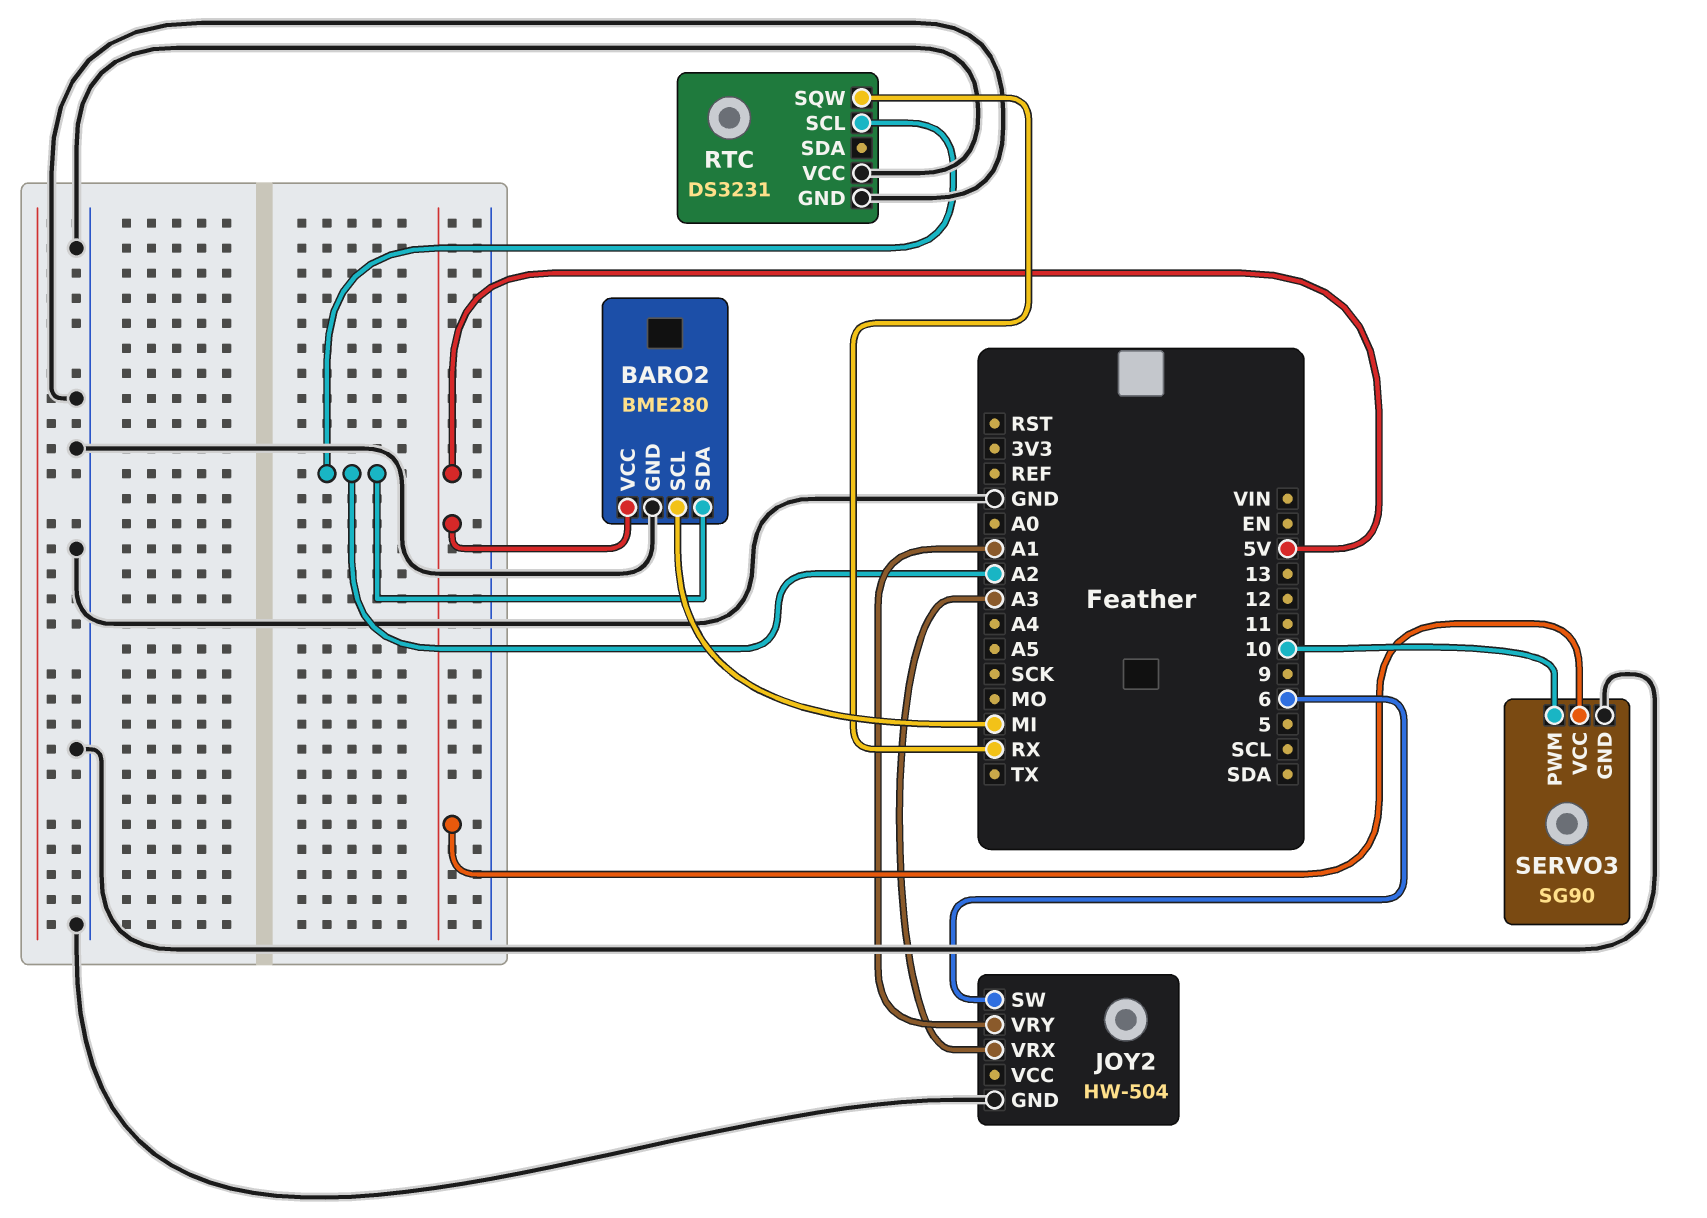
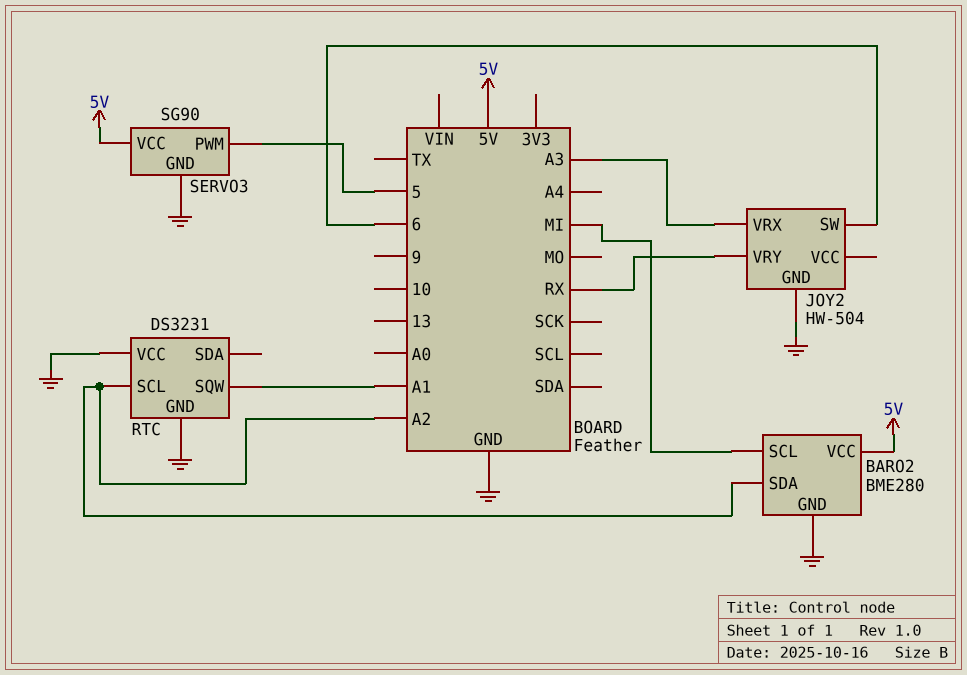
JOY2 pin VRY: A1 -> RX
RTC pin SQW: RX -> A1
SERVO3 pin PWM: 10 -> 5

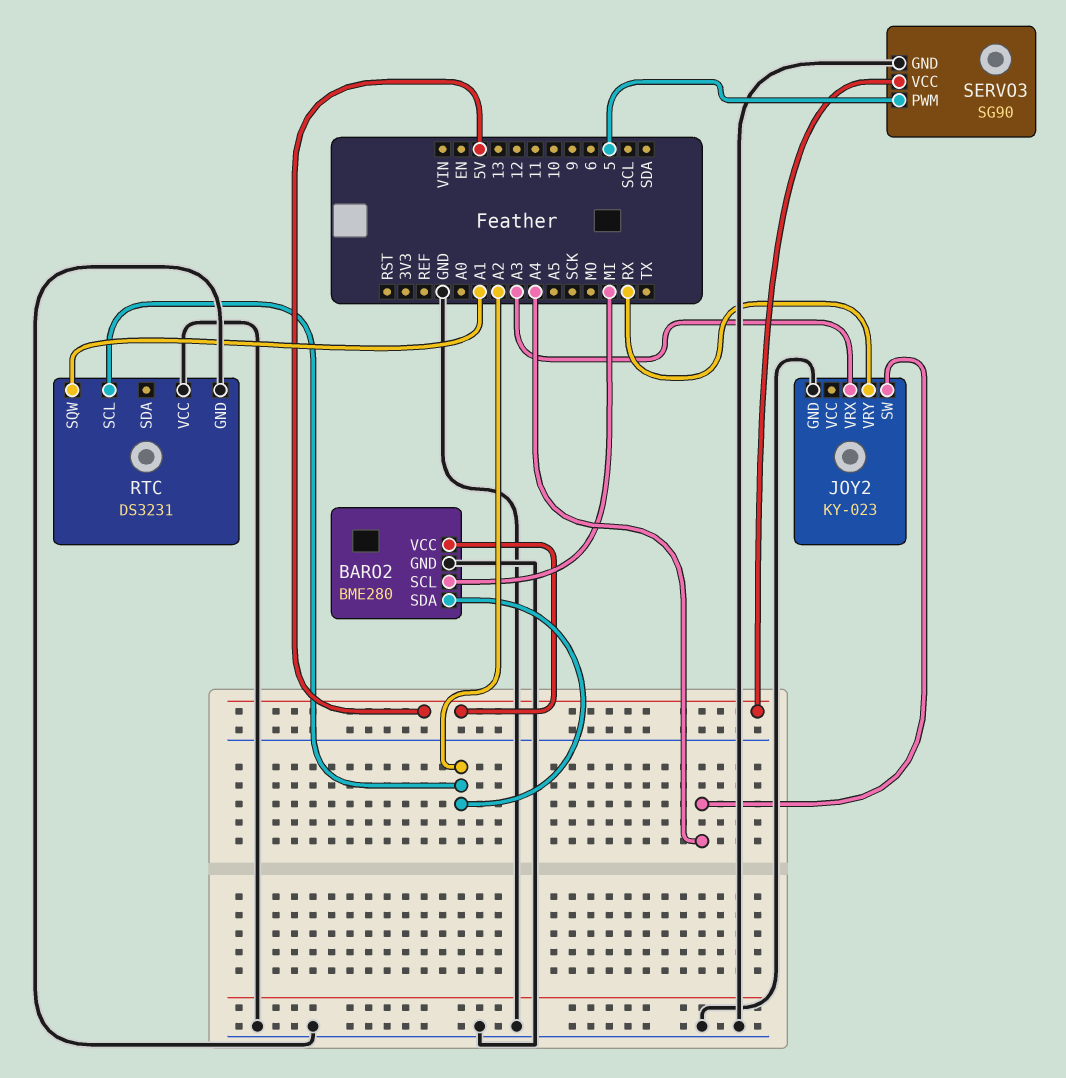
JOY2: HW-504 -> KY-023
JOY2 pin SW: 6 -> A4

